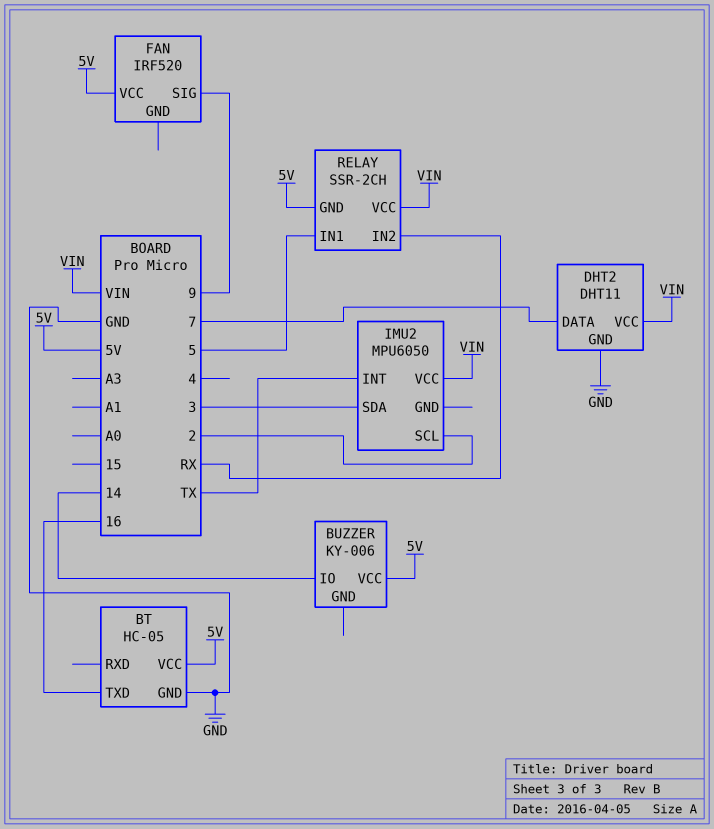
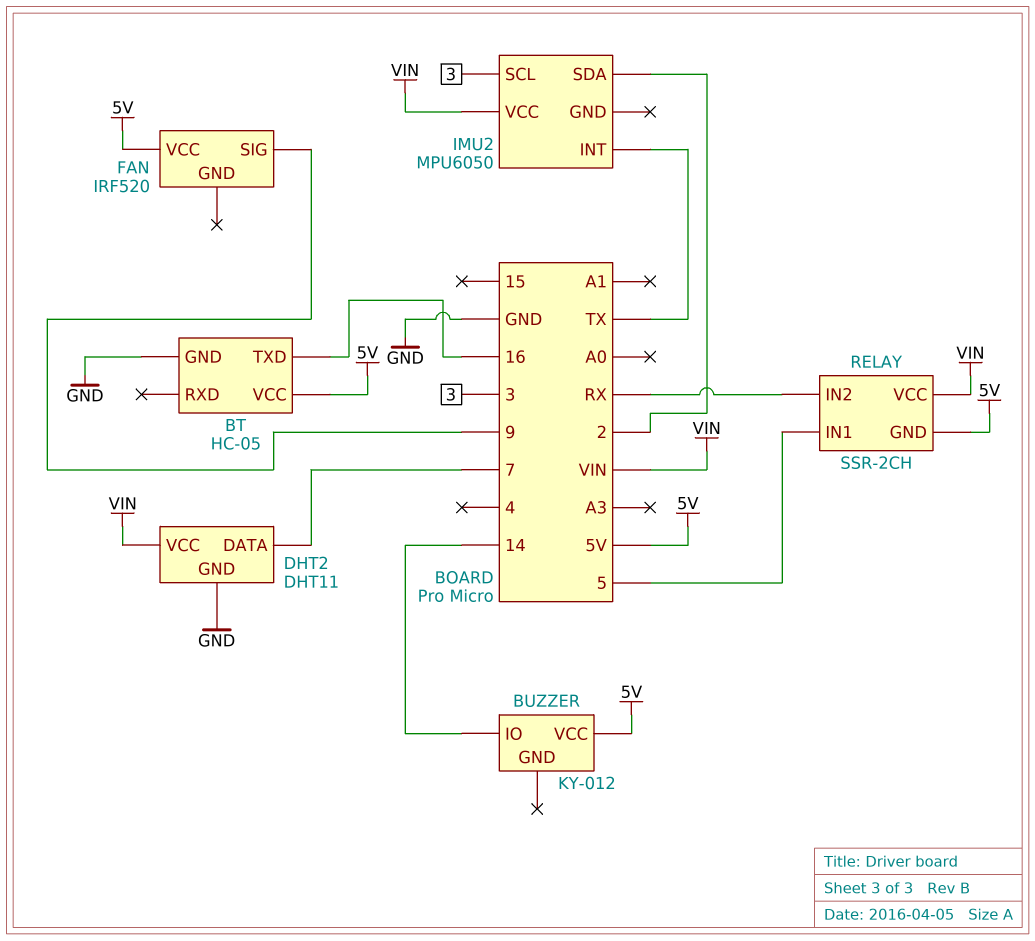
BUZZER: KY-006 -> KY-012
IMU2 pin SCL: 2 -> 3
IMU2 pin SDA: 3 -> 2

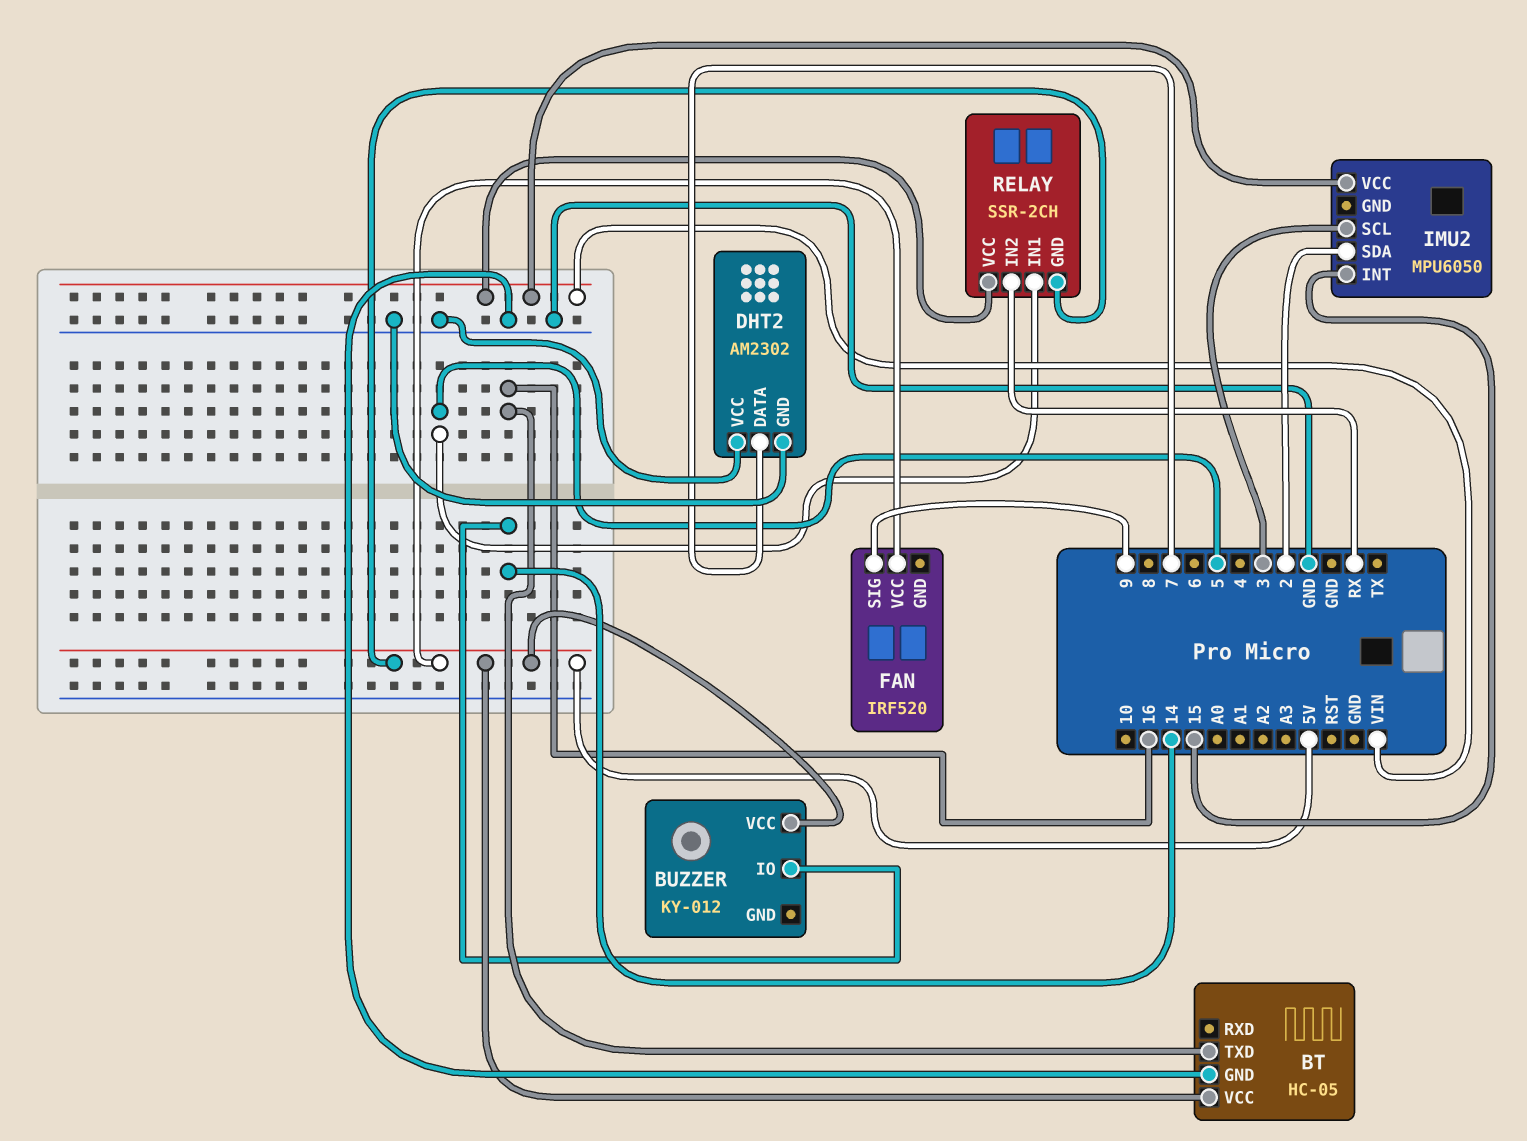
DHT2: DHT11 -> AM2302
DHT2 pin VCC: VIN -> GND
IMU2 pin INT: TX -> 15

